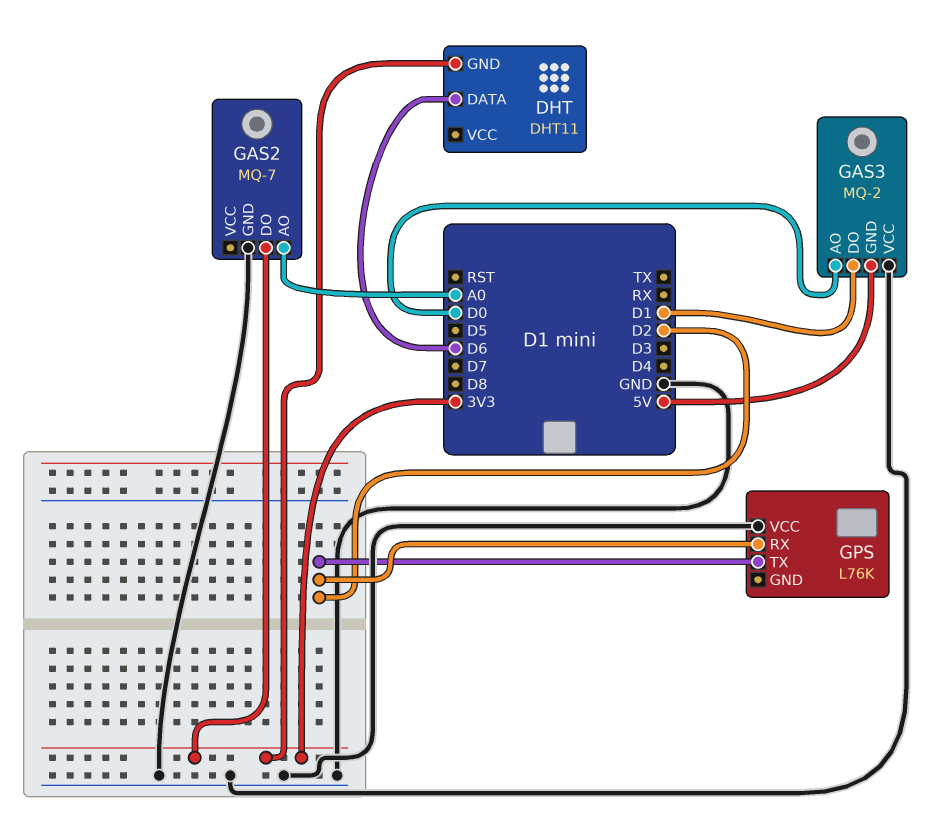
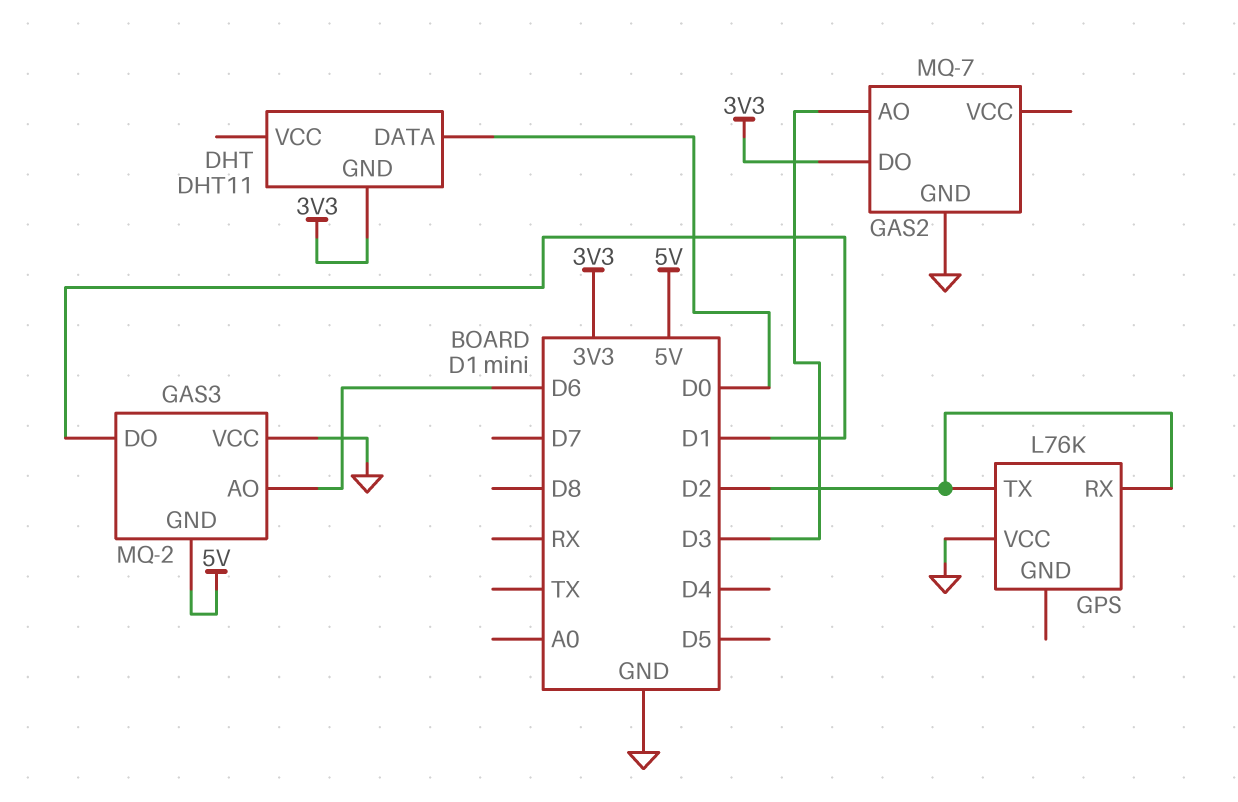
DHT pin DATA: D6 -> D0
GAS2 pin AO: A0 -> D3
GAS3 pin AO: D0 -> D6

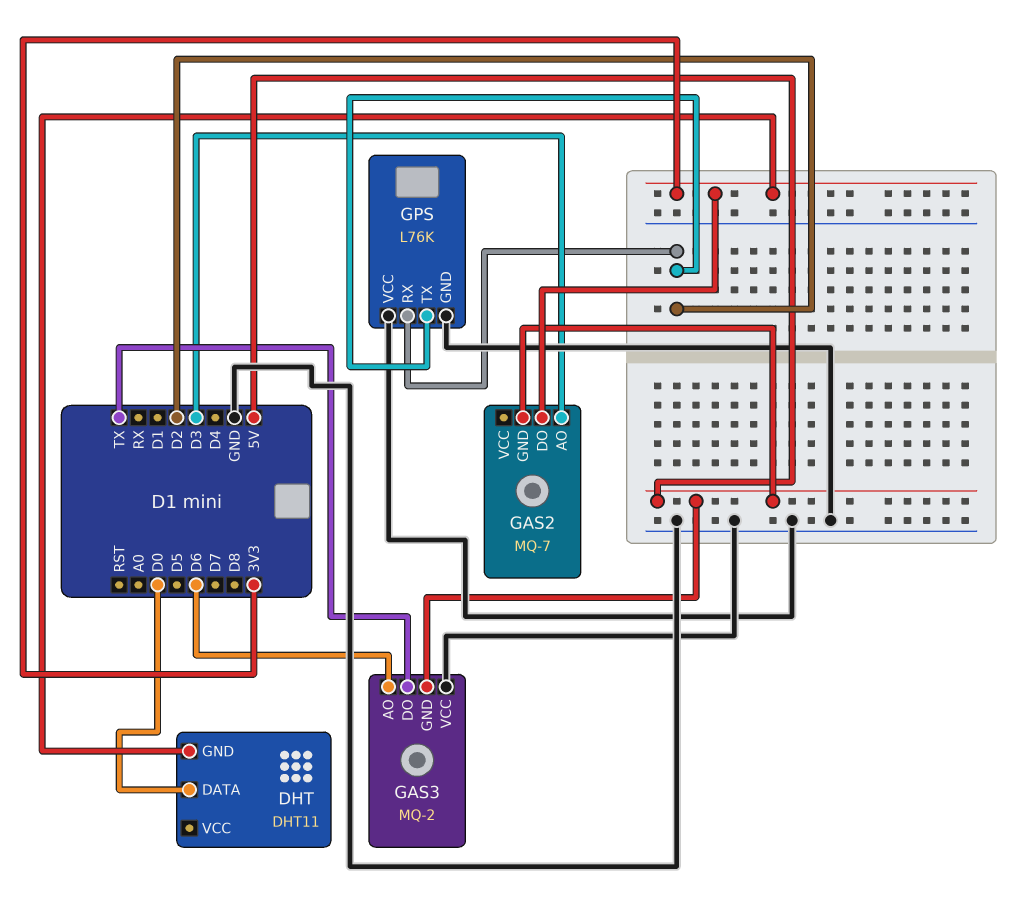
GAS2 pin GND: GND -> 5V
GAS3 pin DO: D1 -> TX
GPS pin GND: none -> GND

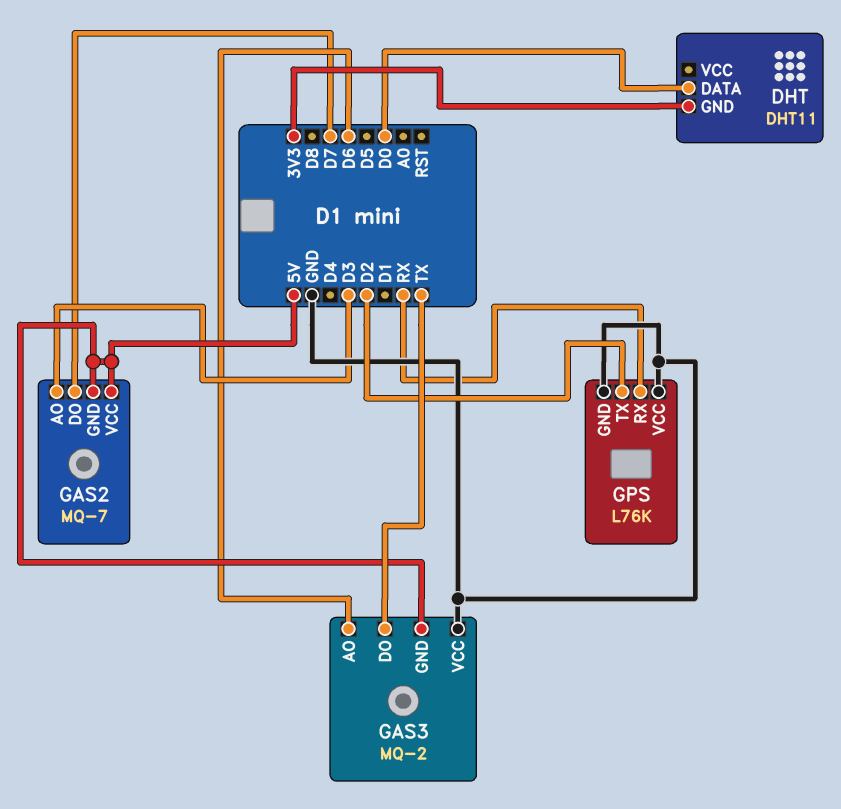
GAS2 pin DO: 3V3 -> D7
GAS2 pin VCC: none -> 5V
GPS pin RX: D2 -> RX

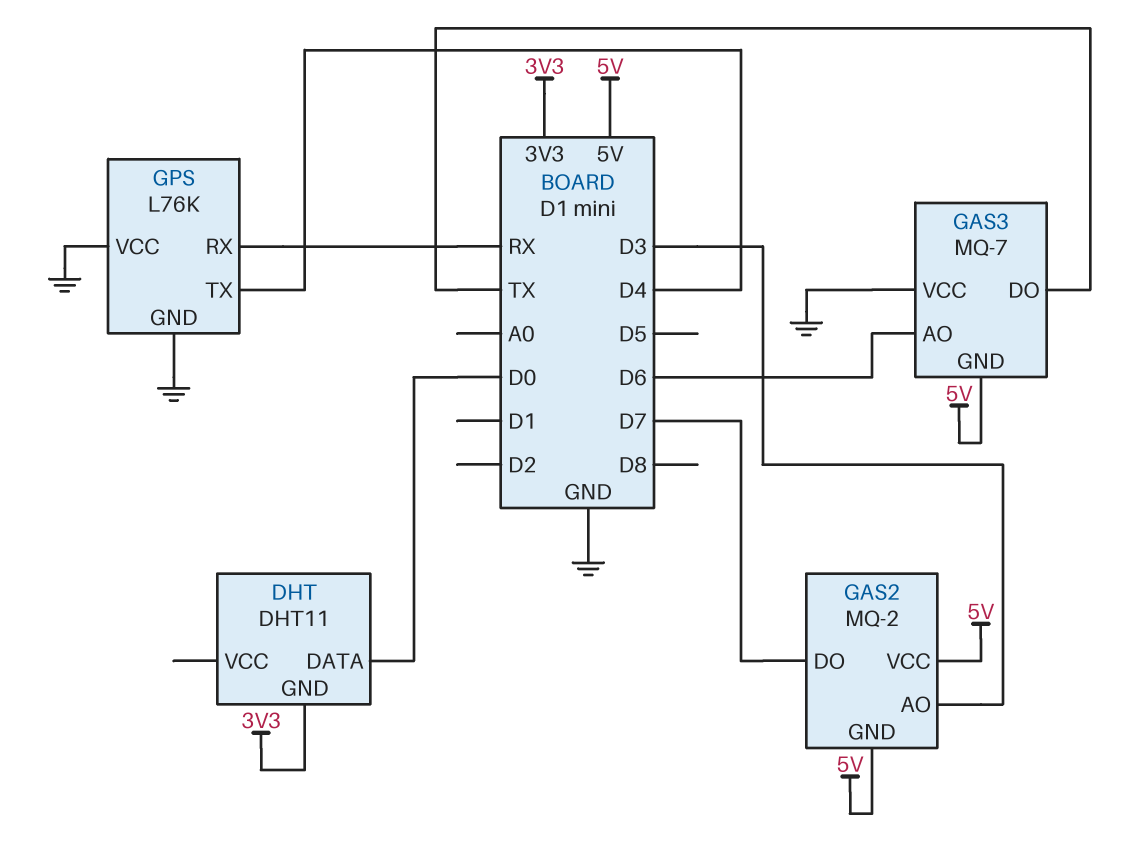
GAS2: MQ-7 -> MQ-2
GAS3: MQ-2 -> MQ-7
GPS pin TX: D2 -> D4

